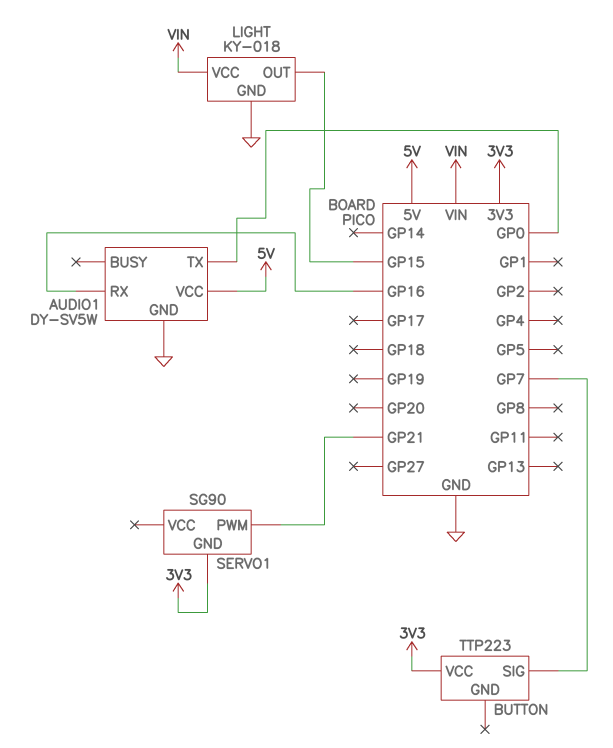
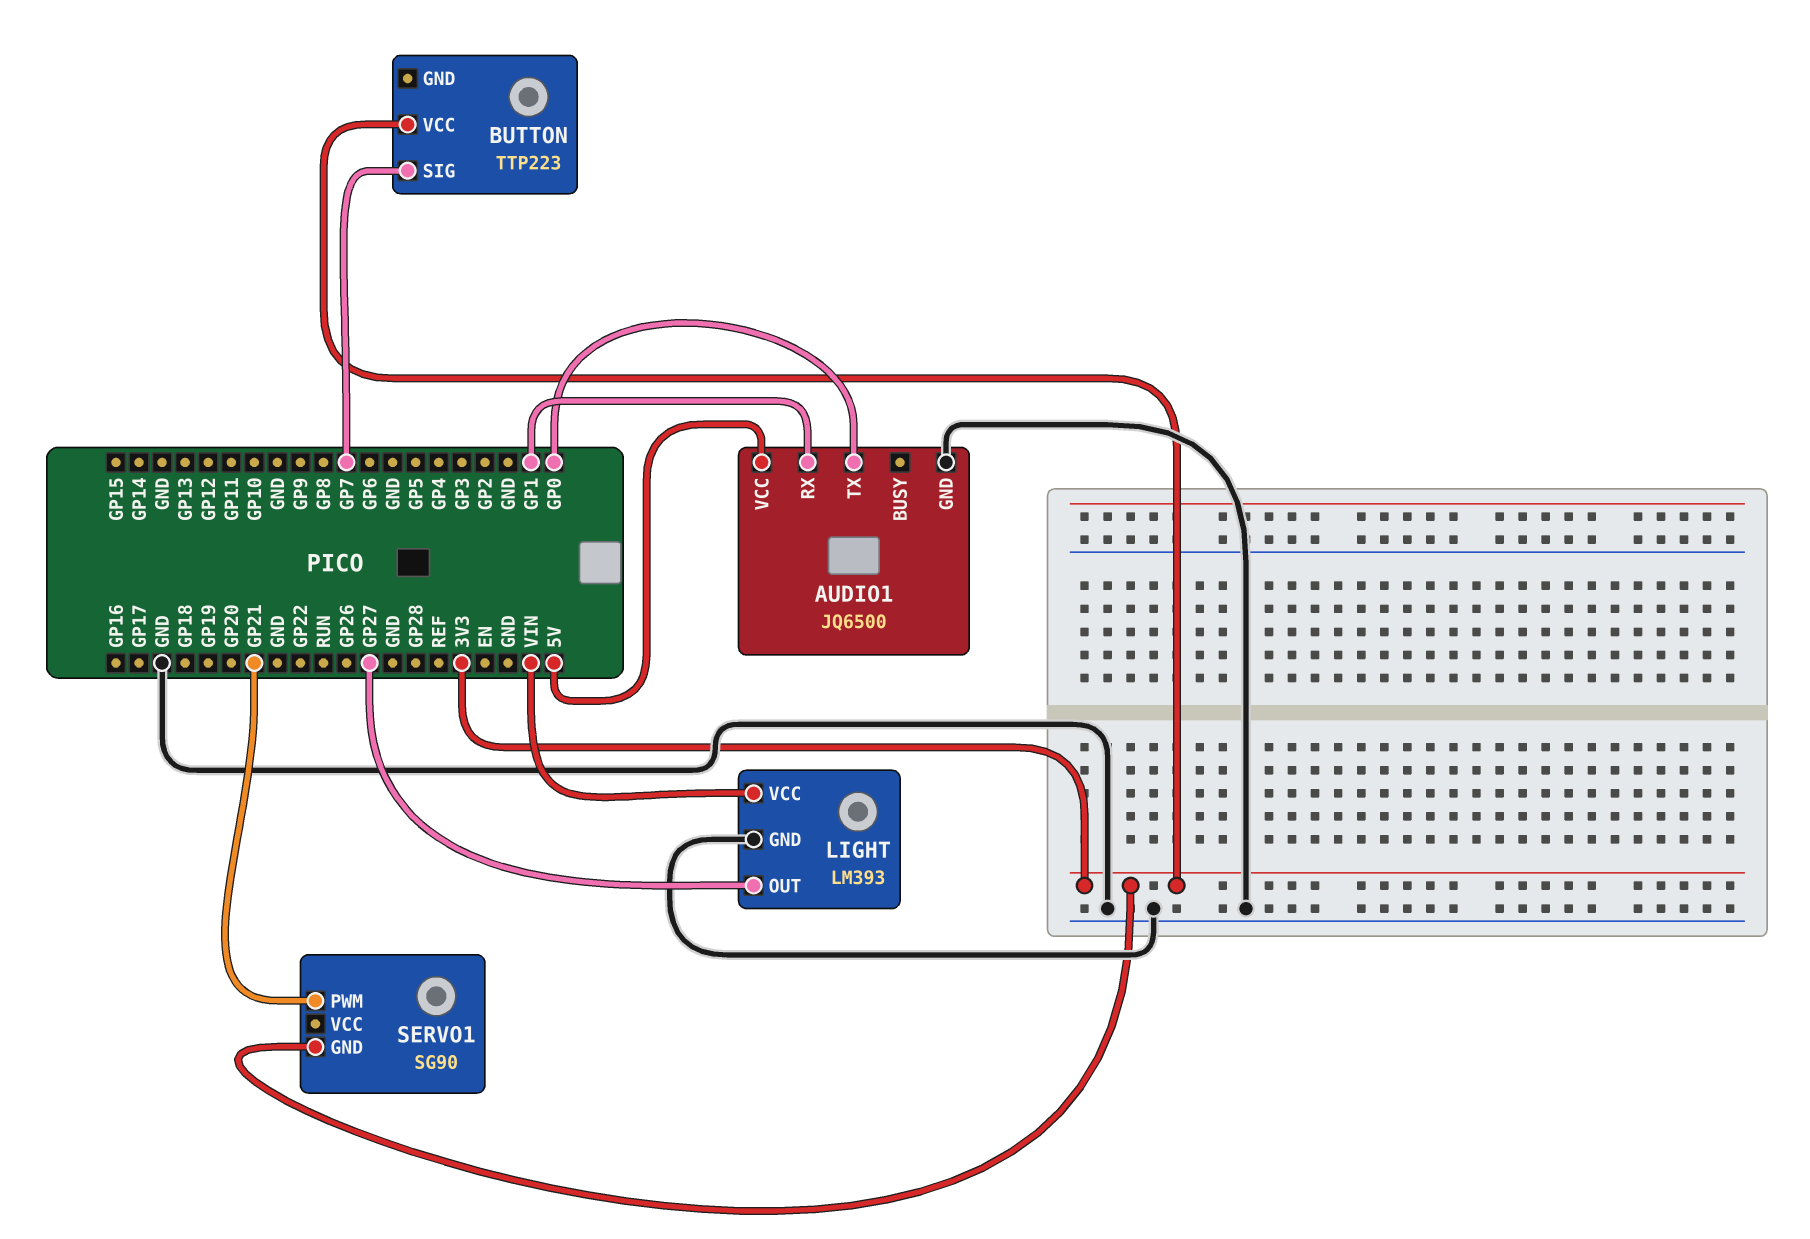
AUDIO1: DY-SV5W -> JQ6500
AUDIO1 pin RX: GP16 -> GP1
LIGHT: KY-018 -> LM393
LIGHT pin OUT: GP15 -> GP27

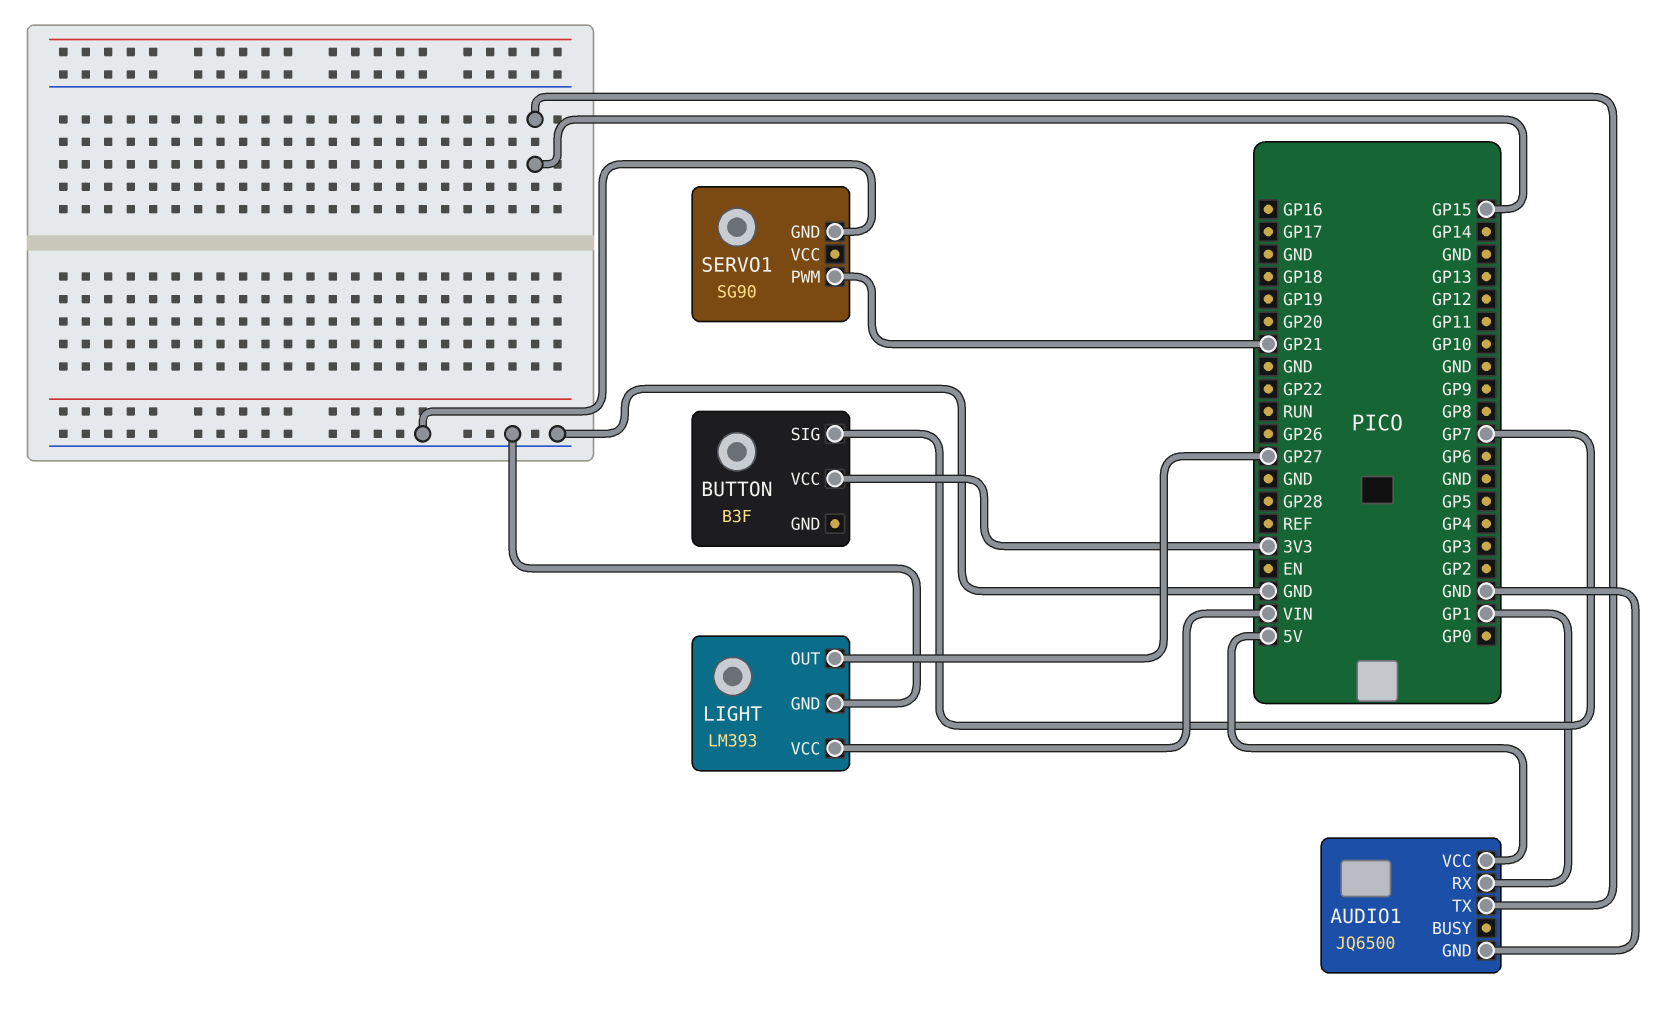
AUDIO1 pin TX: GP0 -> GP15
BUTTON: TTP223 -> B3F
SERVO1 pin GND: 3V3 -> GND

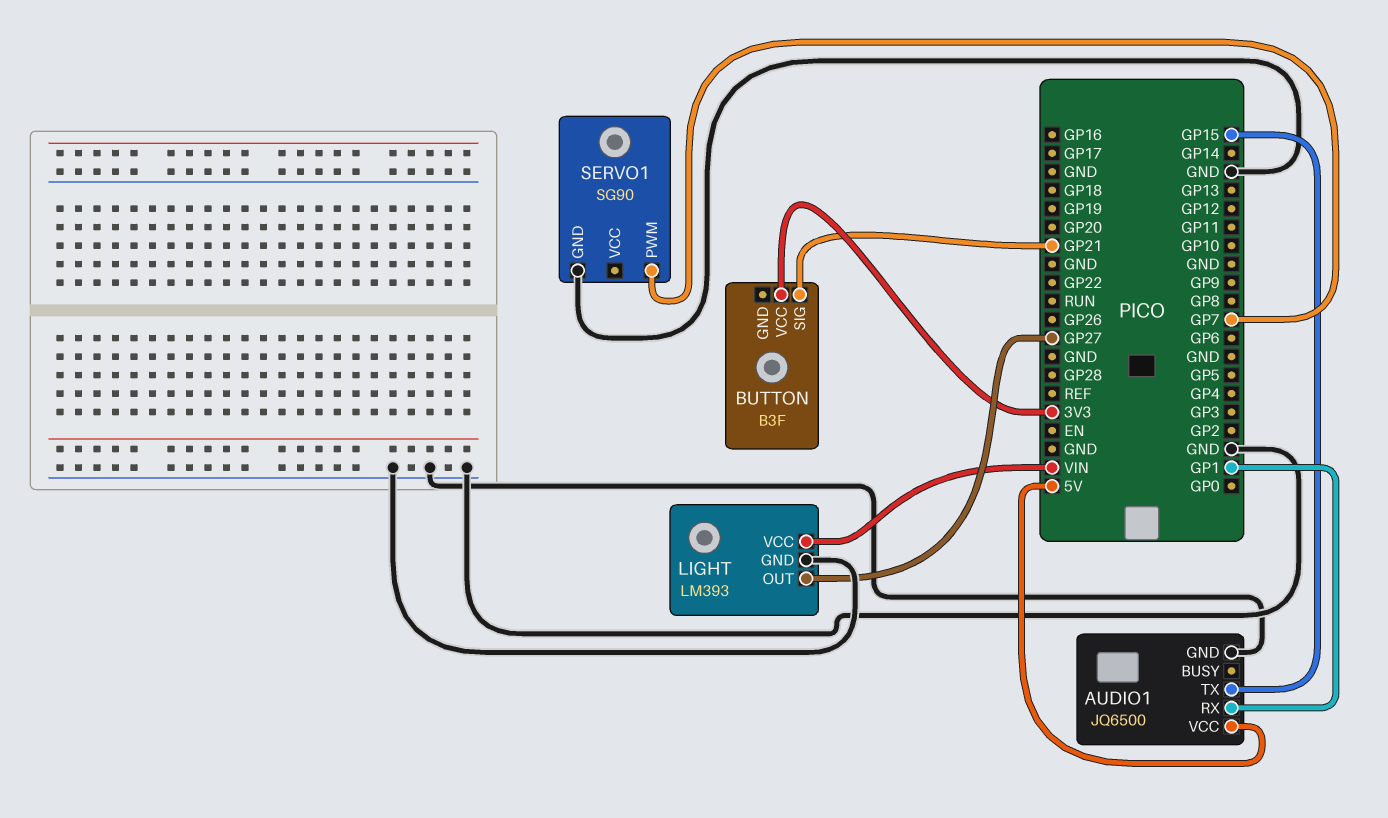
BUTTON pin SIG: GP7 -> GP21
SERVO1 pin PWM: GP21 -> GP7

